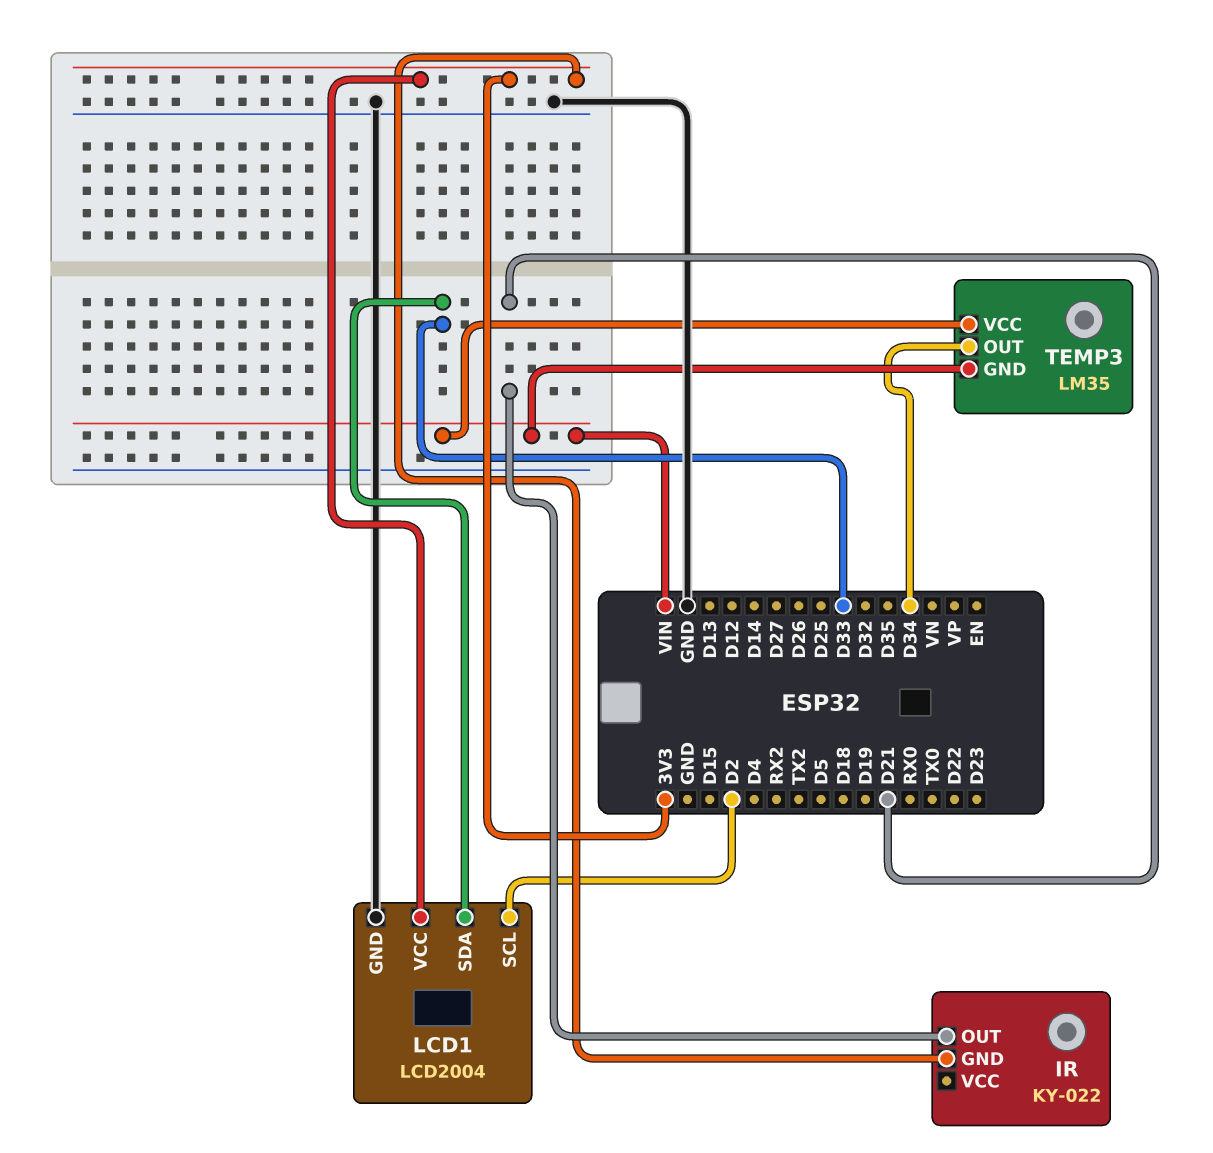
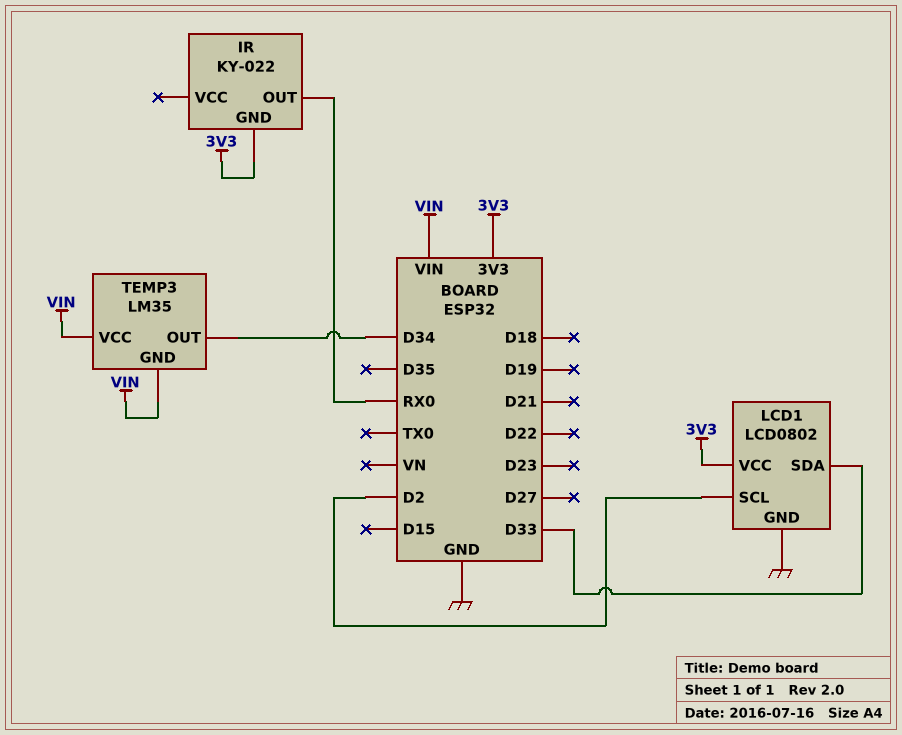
IR pin OUT: D21 -> RX0
LCD1: LCD2004 -> LCD0802

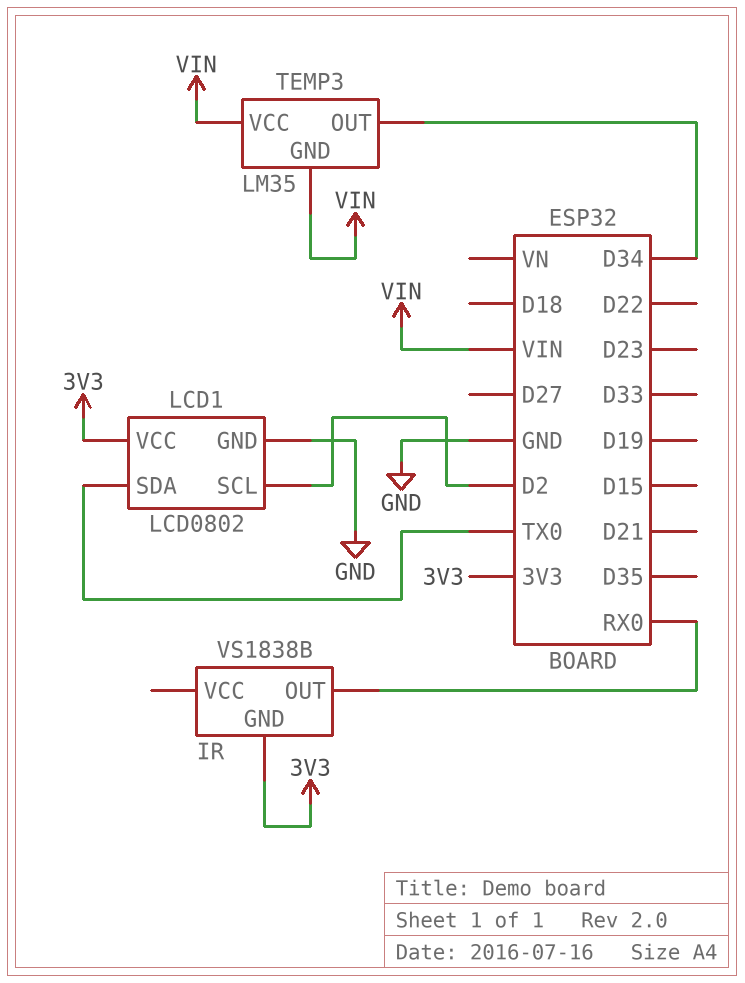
IR: KY-022 -> VS1838B
LCD1 pin SDA: D33 -> TX0

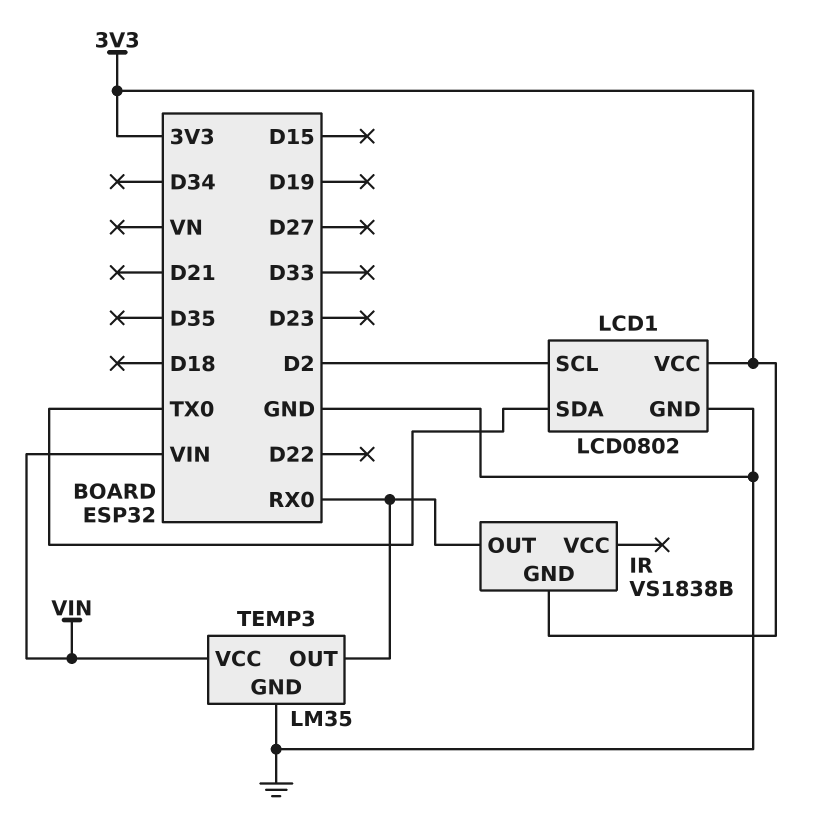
TEMP3 pin GND: VIN -> GND
TEMP3 pin OUT: D34 -> RX0

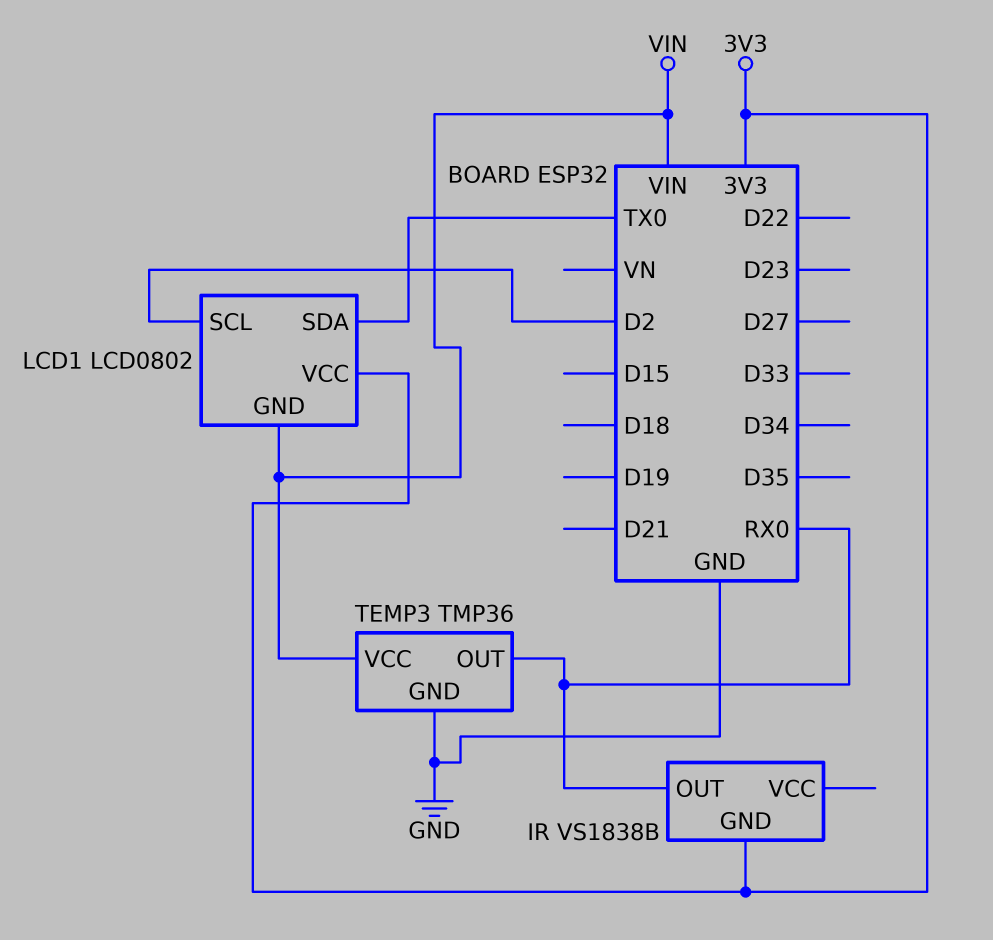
LCD1 pin GND: GND -> VIN
TEMP3: LM35 -> TMP36

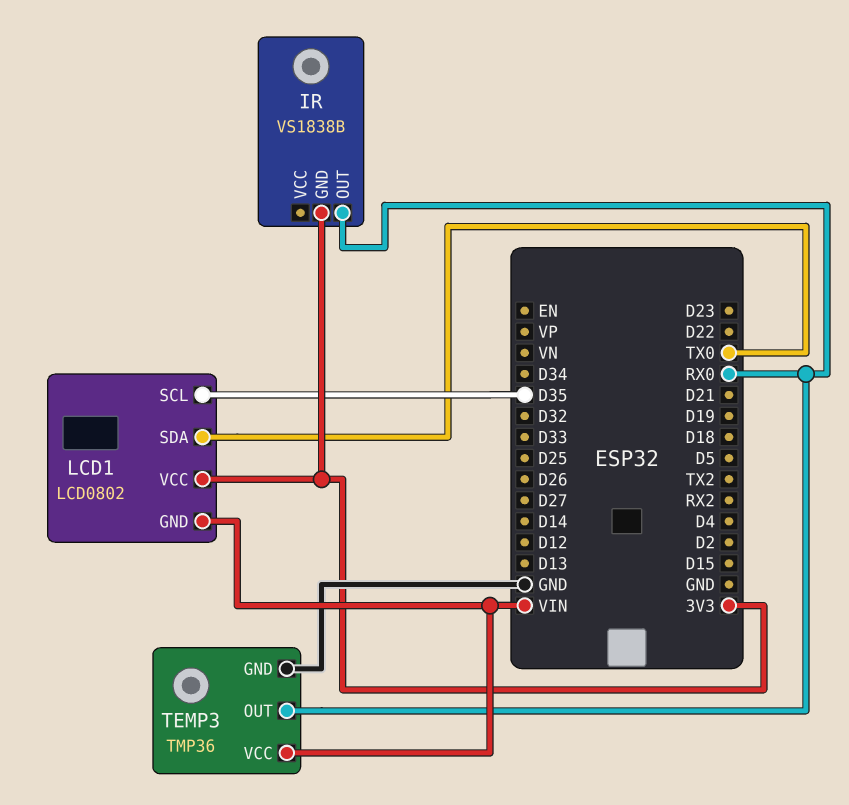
LCD1 pin SCL: D2 -> D35

